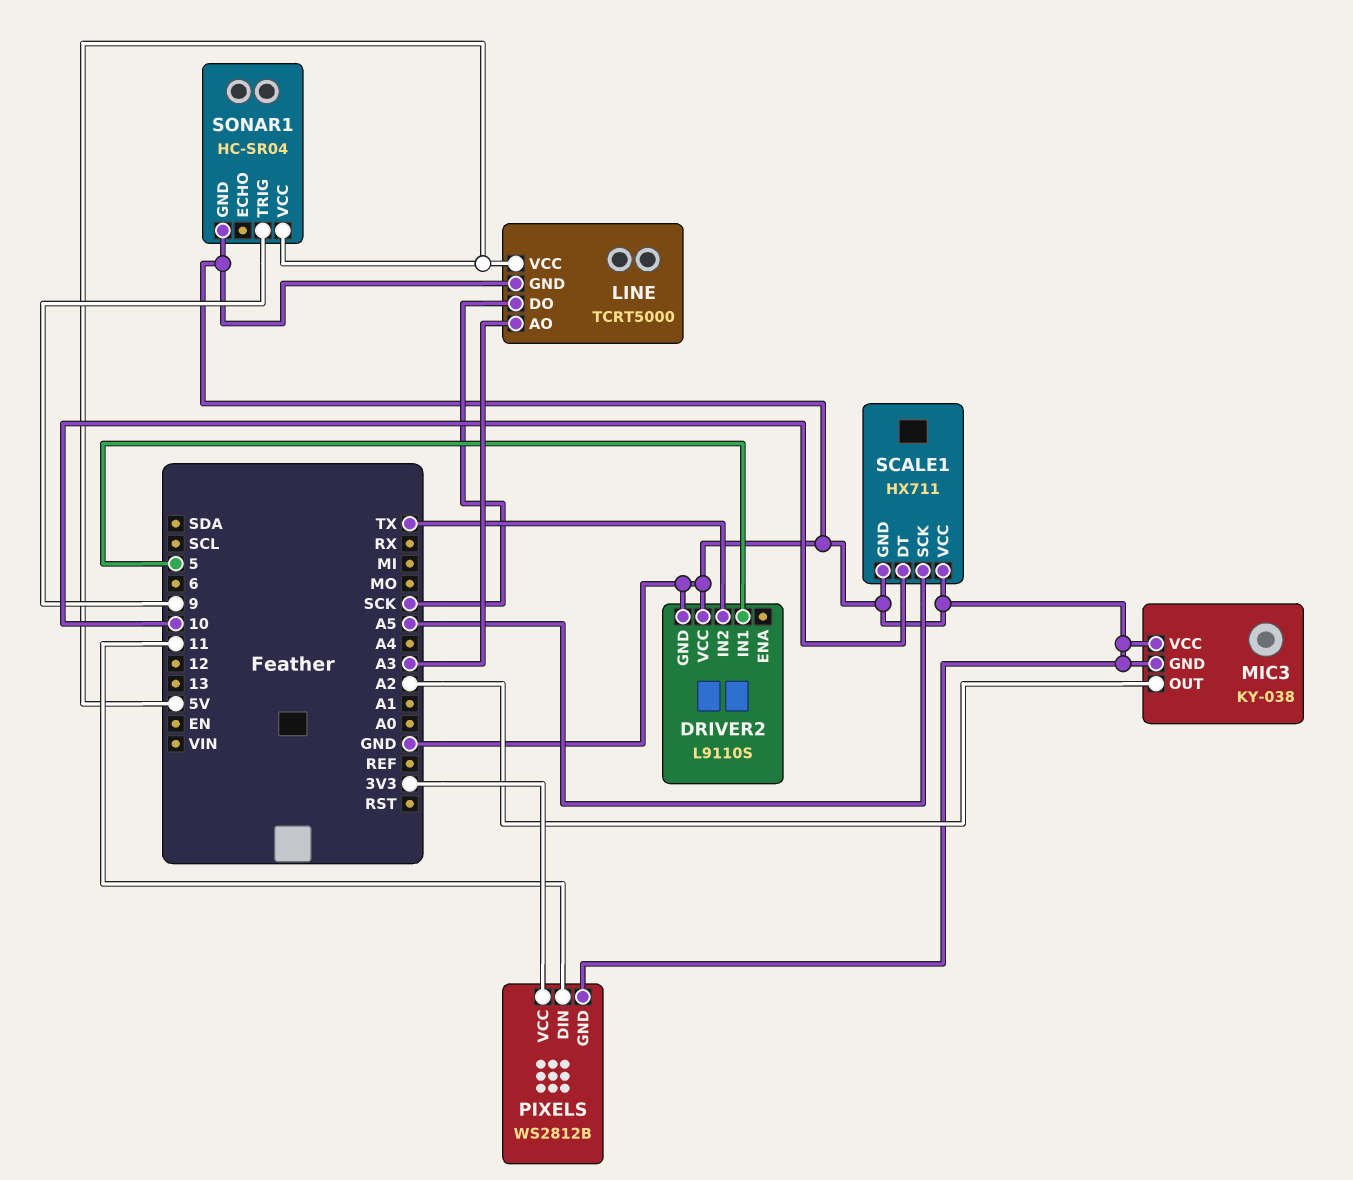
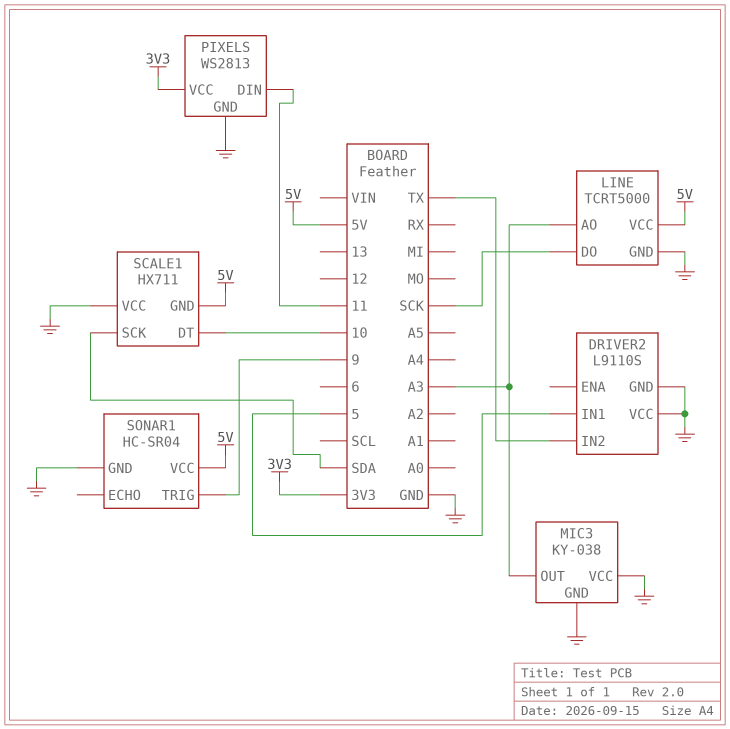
MIC3 pin OUT: A2 -> A3
PIXELS: WS2812B -> WS2813
SCALE1 pin GND: GND -> 5V
SCALE1 pin SCK: A5 -> SDA

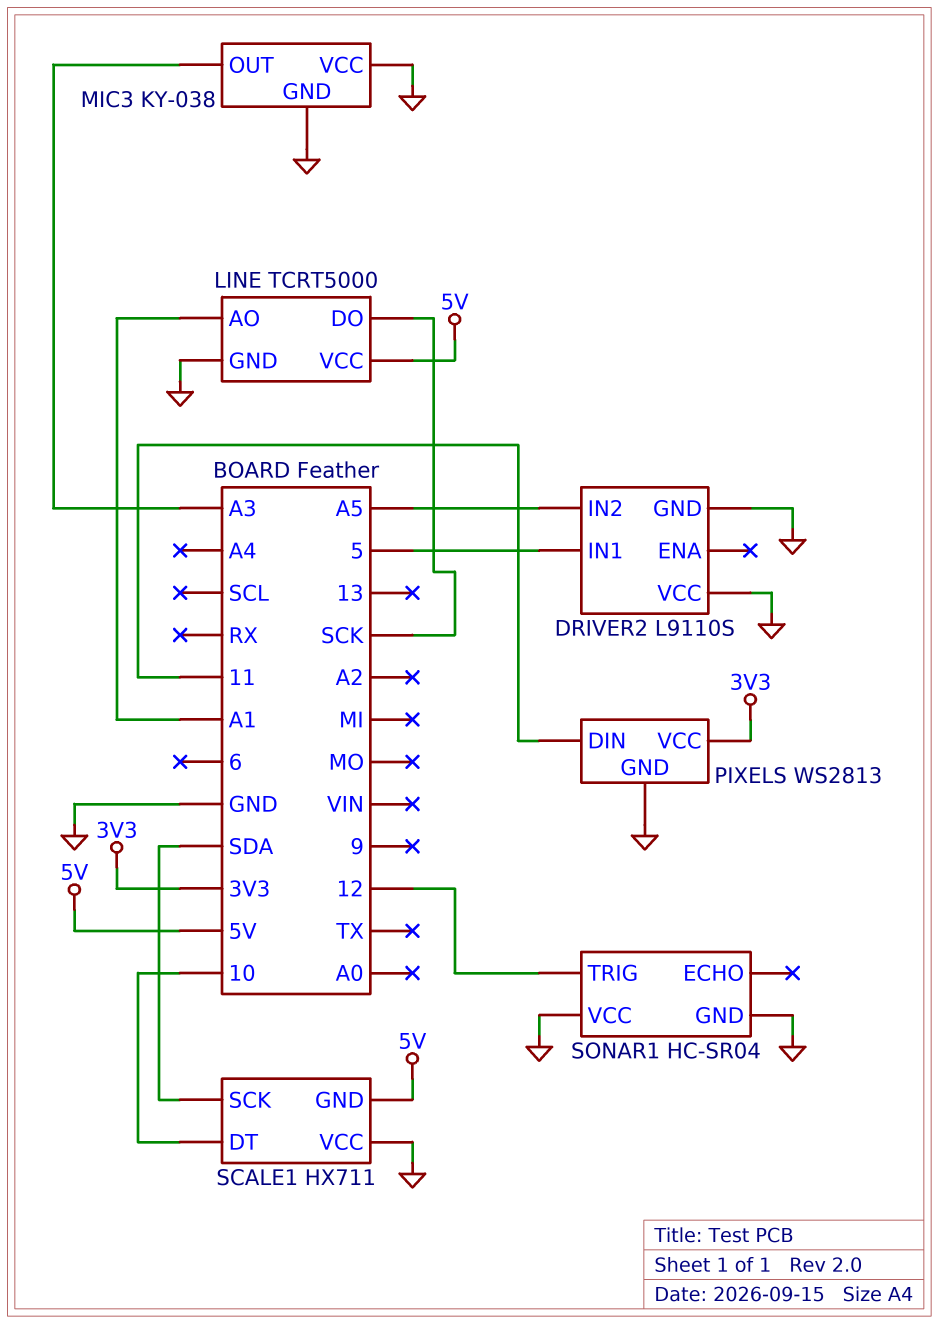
DRIVER2 pin IN2: TX -> A5
LINE pin AO: A3 -> A1
SONAR1 pin TRIG: 9 -> 12
SONAR1 pin VCC: 5V -> GND

